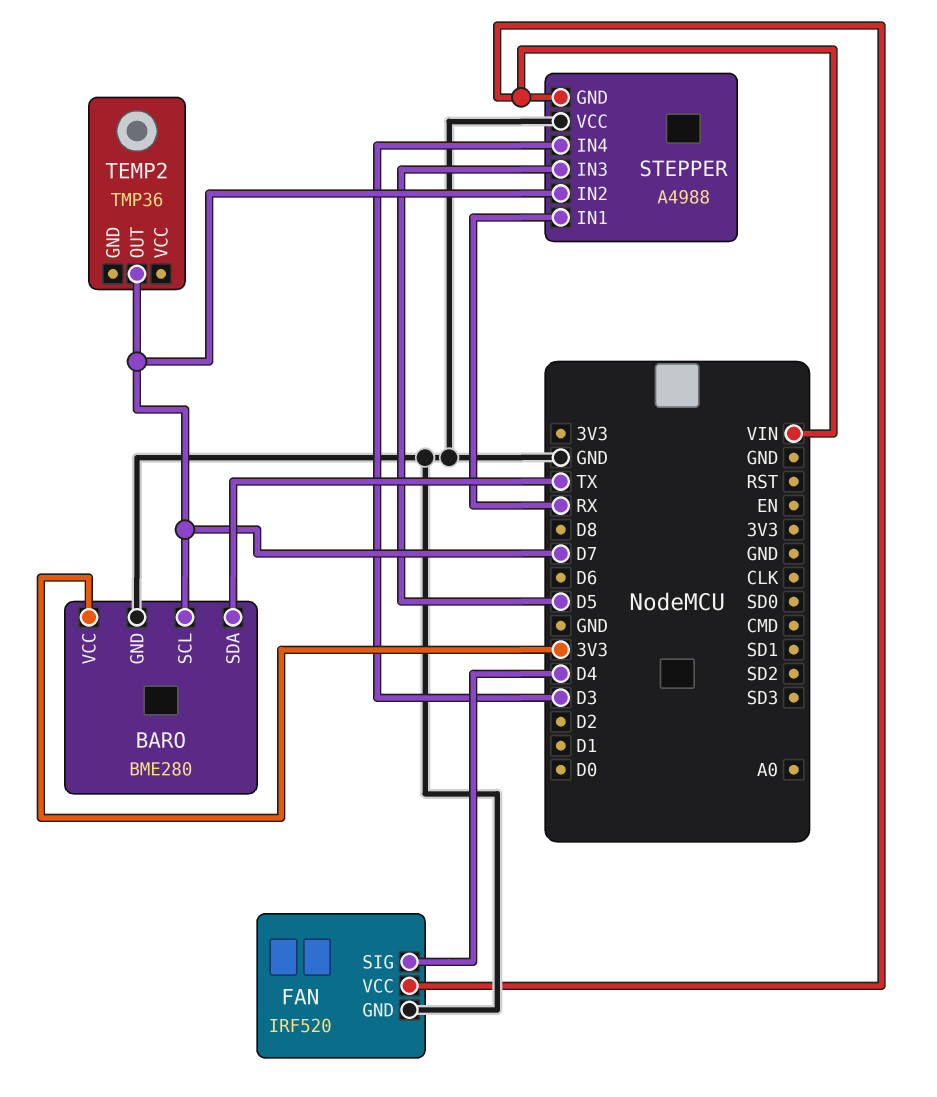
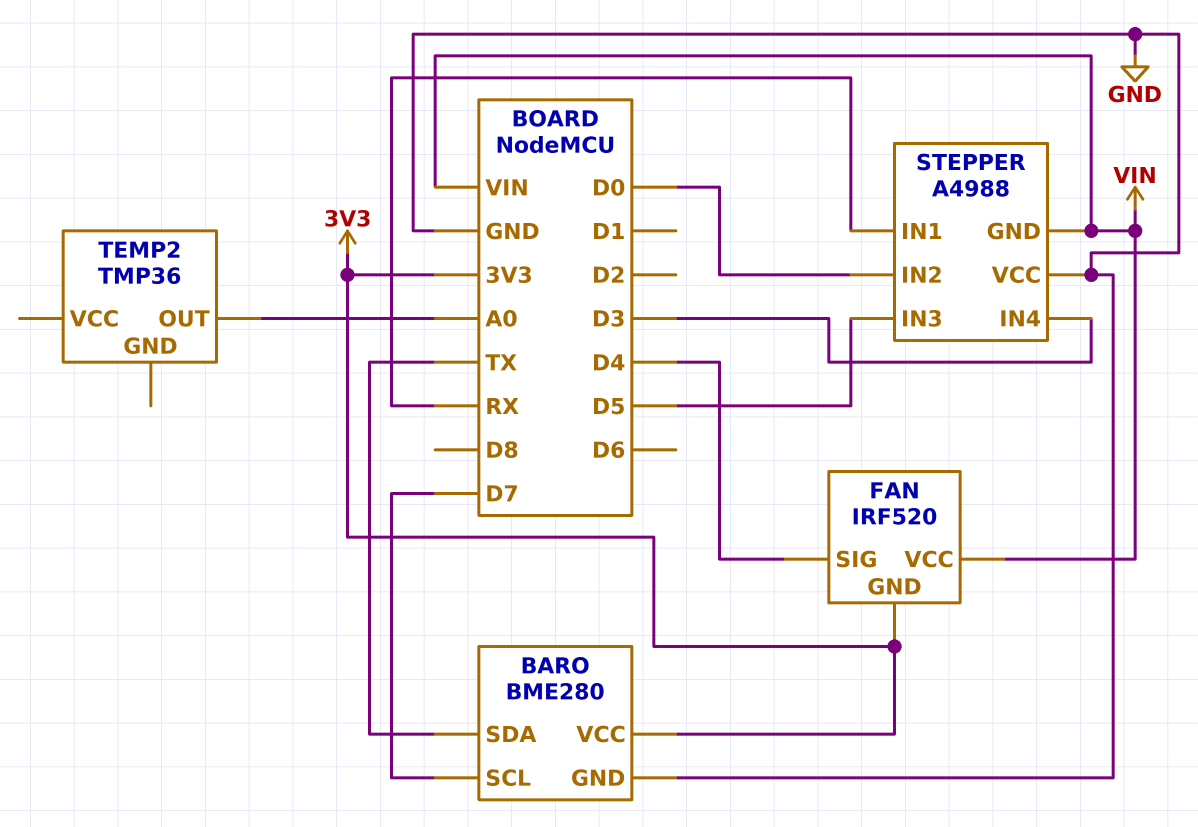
FAN pin GND: GND -> 3V3
STEPPER pin IN2: D7 -> D0
TEMP2 pin OUT: D7 -> A0

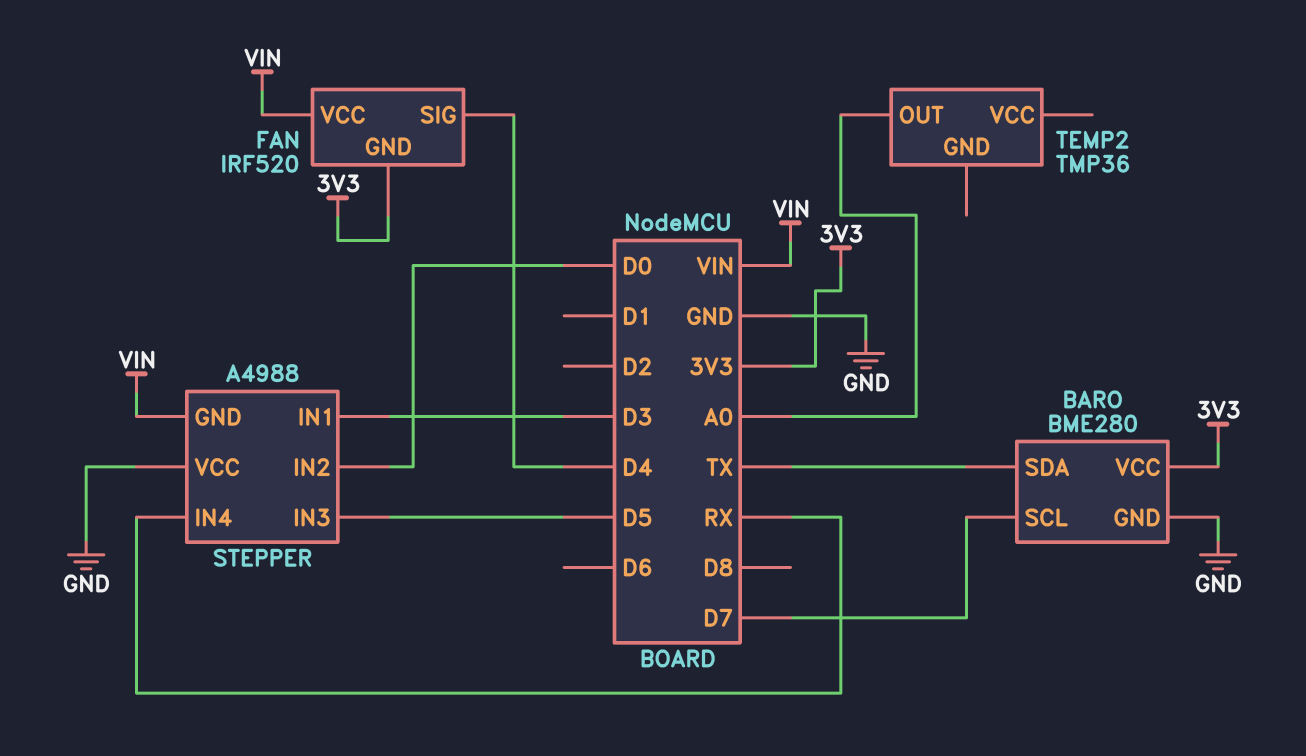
STEPPER pin IN1: RX -> D3
STEPPER pin IN4: D3 -> RX

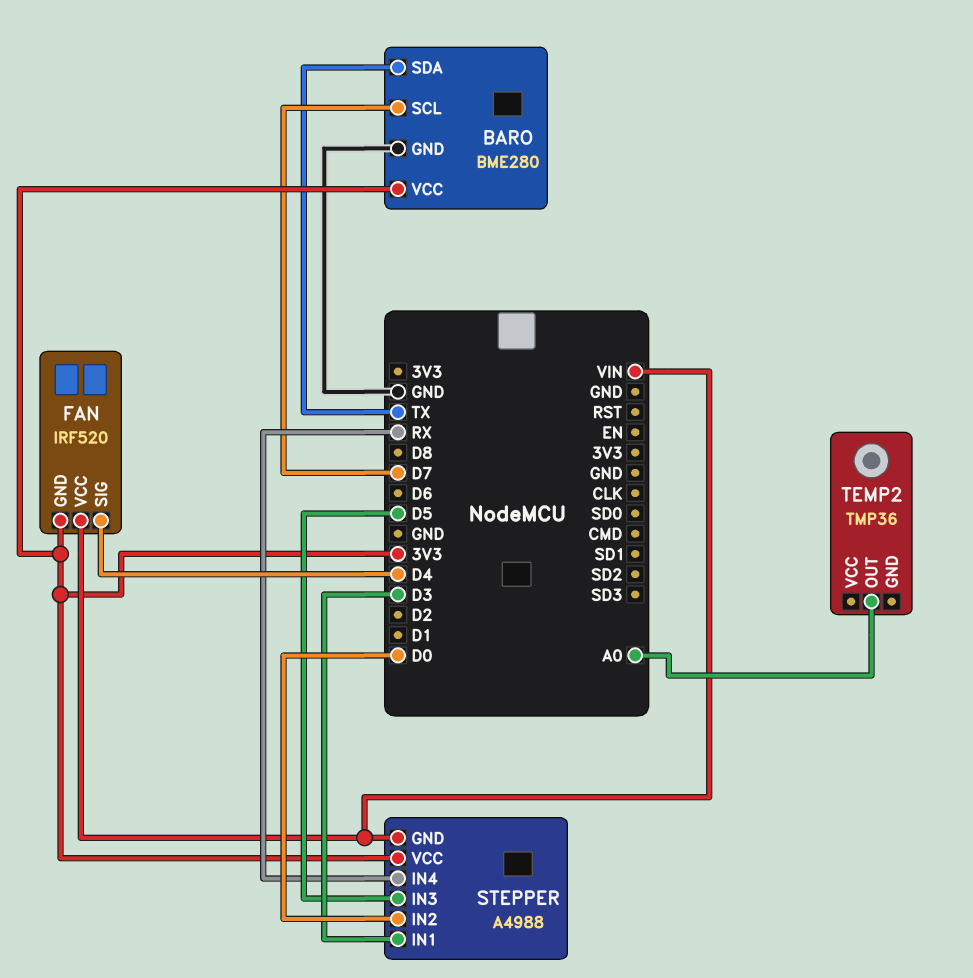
STEPPER pin VCC: GND -> 3V3

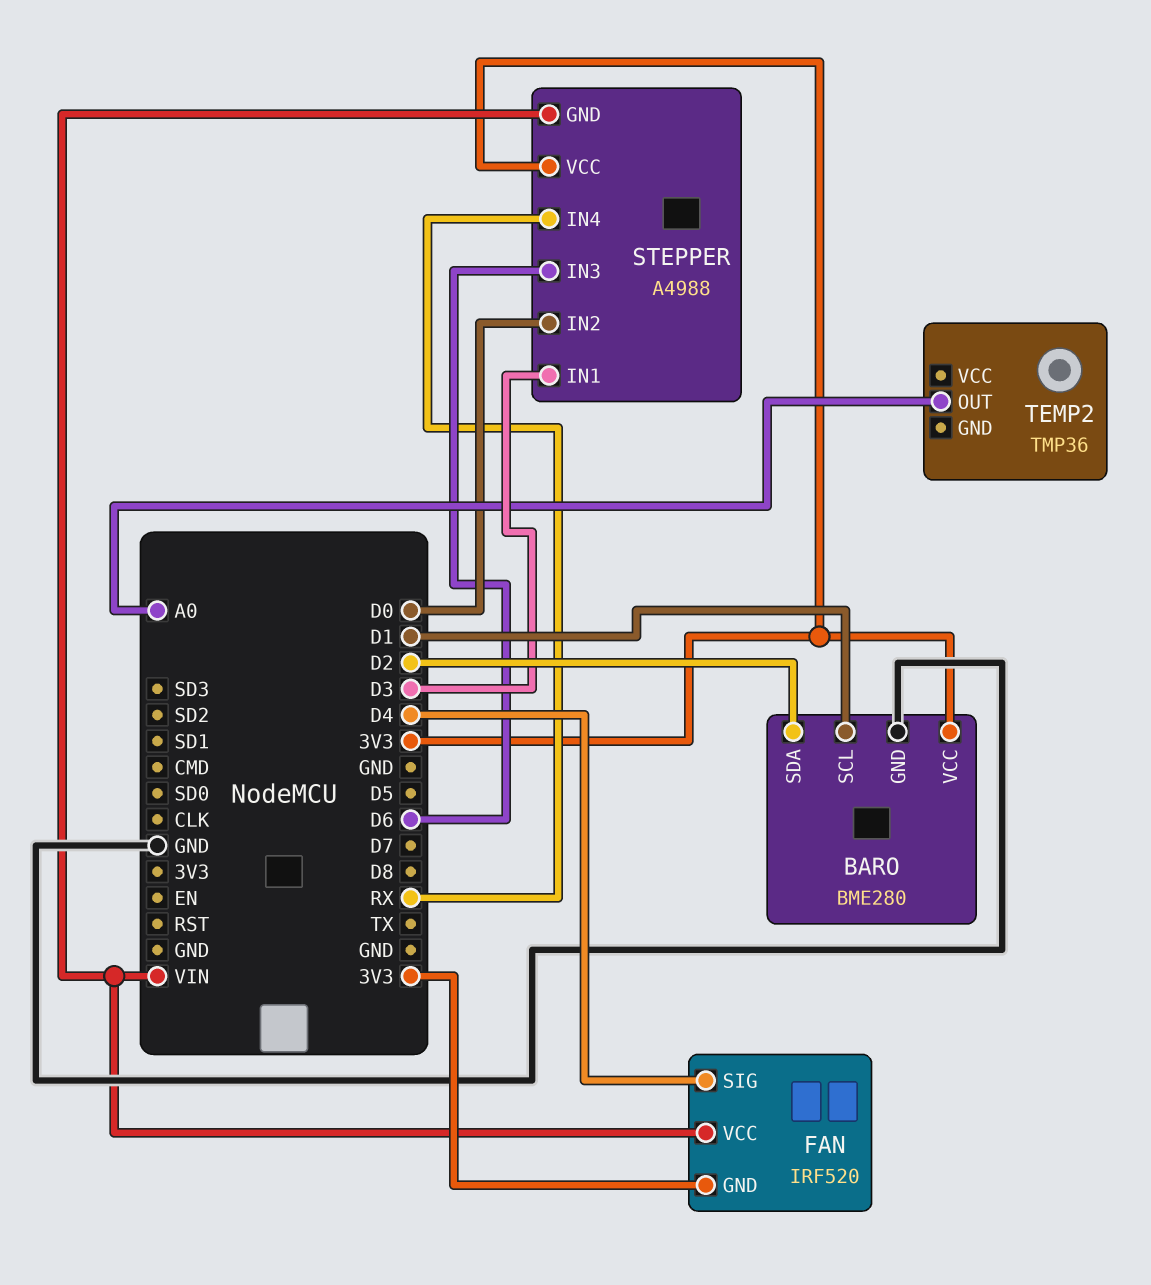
BARO pin SCL: D7 -> D1
BARO pin SDA: TX -> D2
STEPPER pin IN3: D5 -> D6

